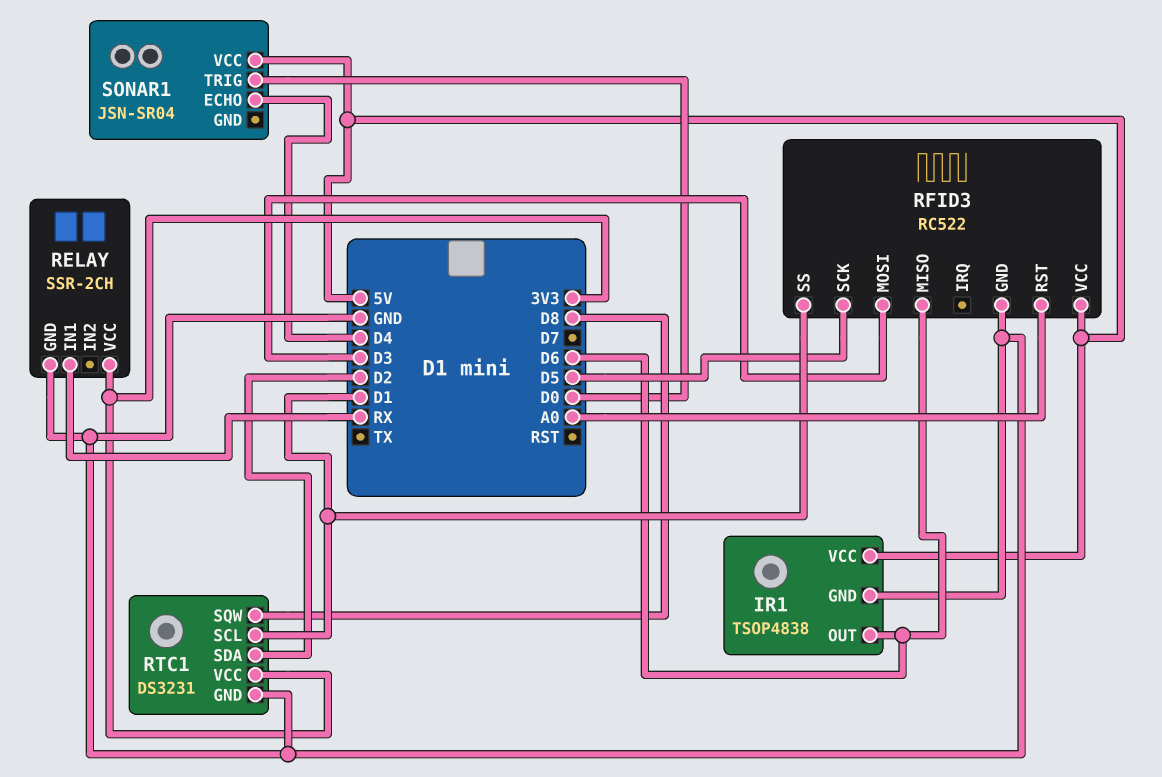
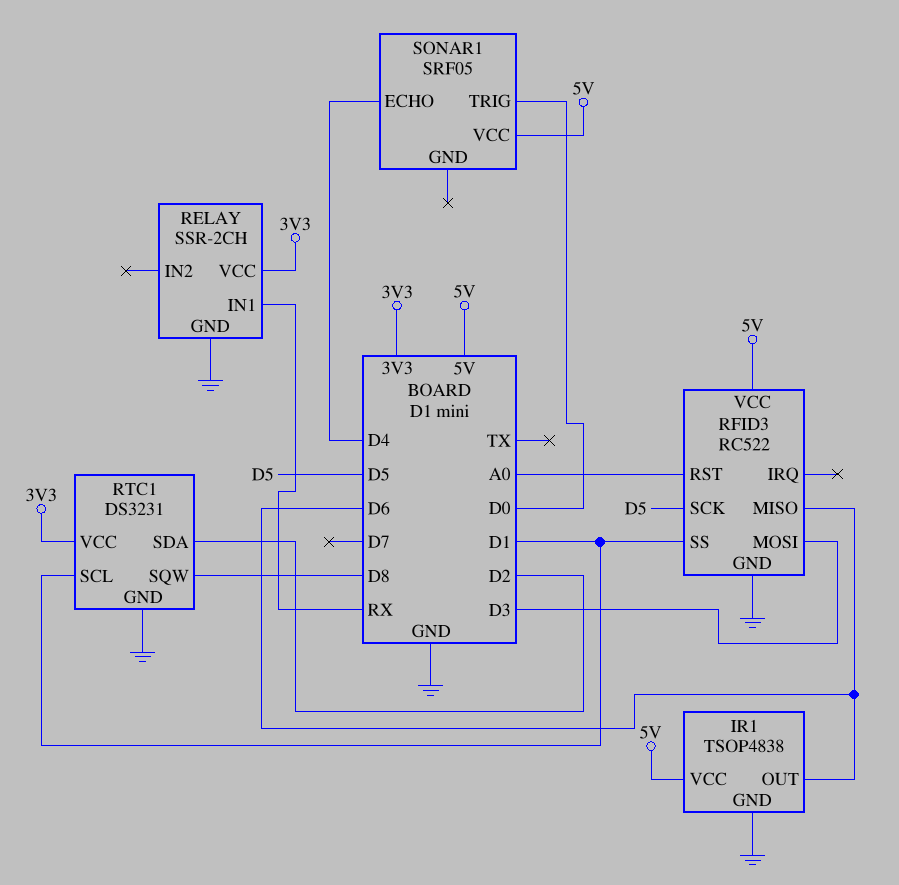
SONAR1: JSN-SR04 -> SRF05

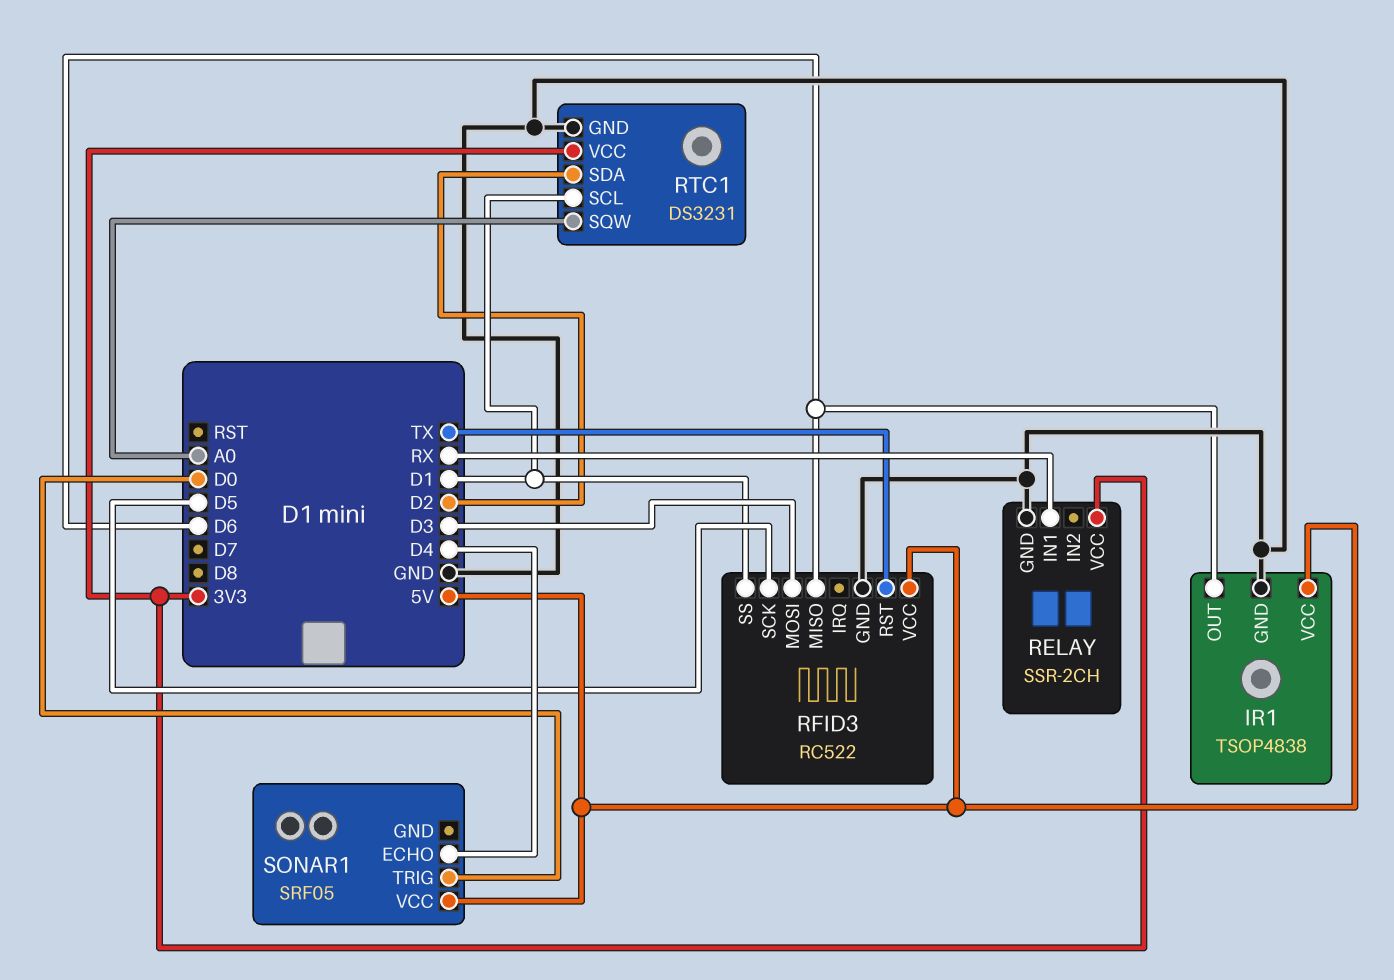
RFID3 pin RST: A0 -> TX
RTC1 pin SQW: D8 -> A0

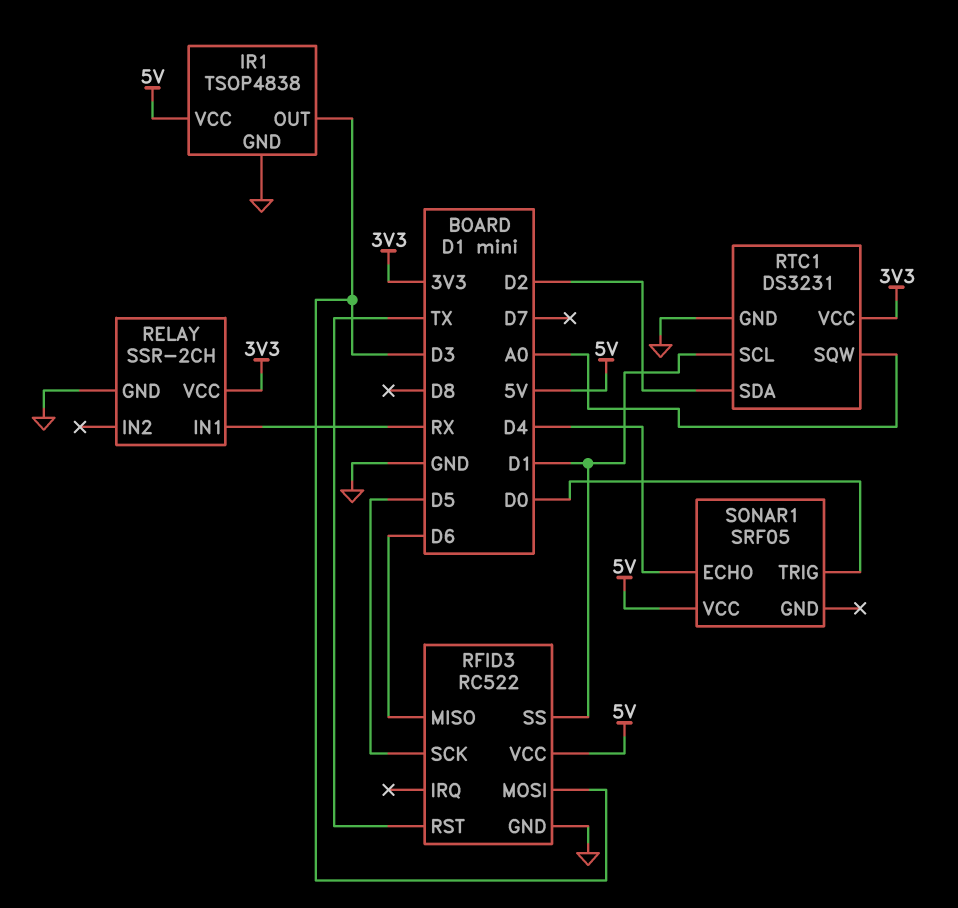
IR1 pin OUT: D6 -> D3

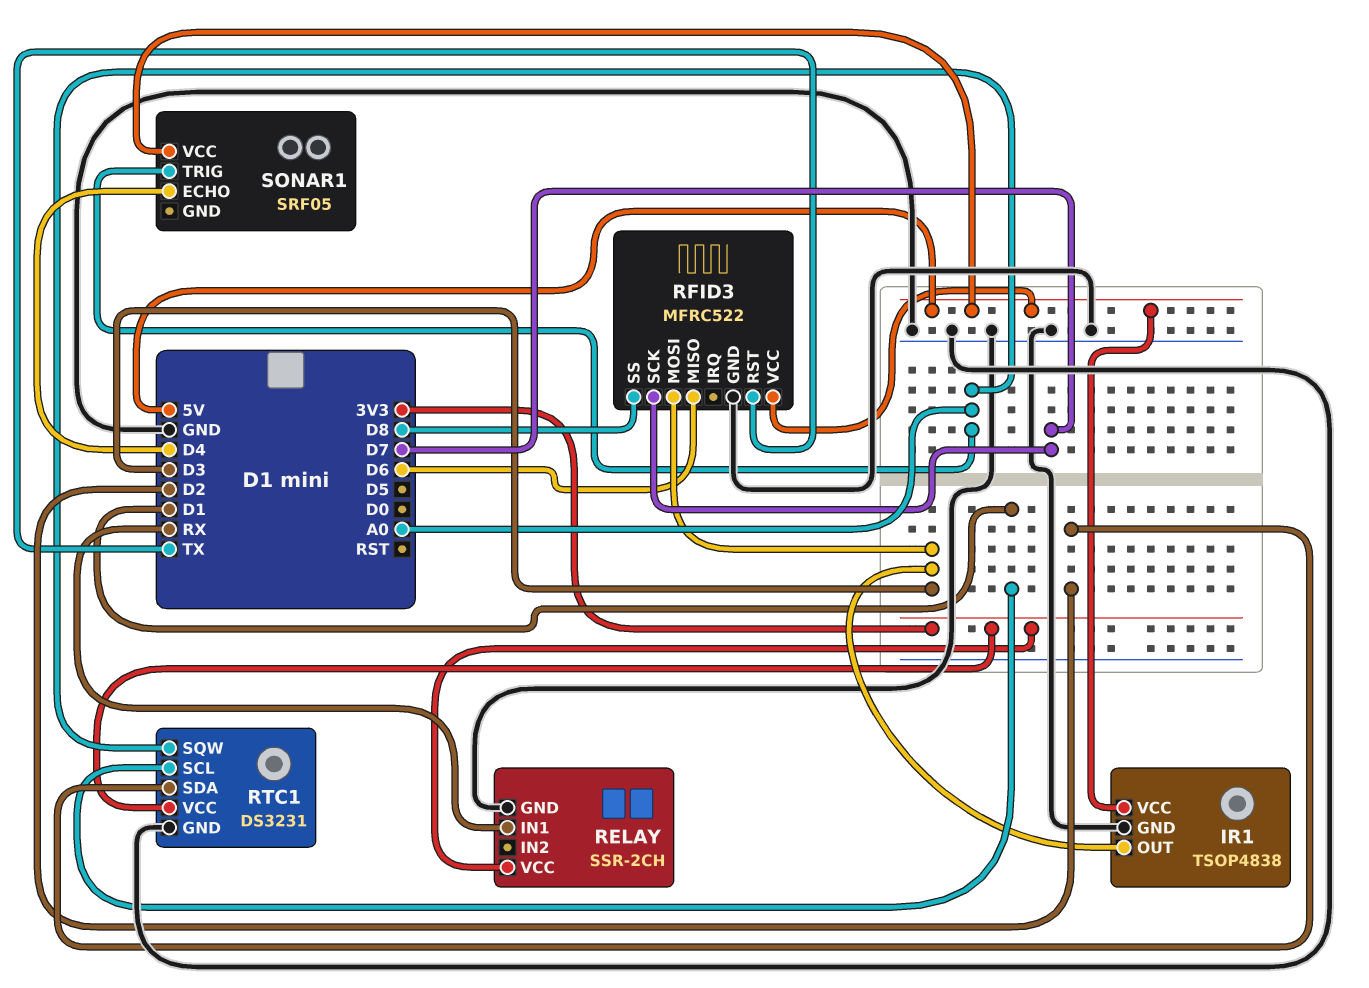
RFID3: RC522 -> MFRC522
RFID3 pin SCK: D5 -> D7
RFID3 pin SS: D1 -> D8
SONAR1 pin TRIG: D0 -> A0

